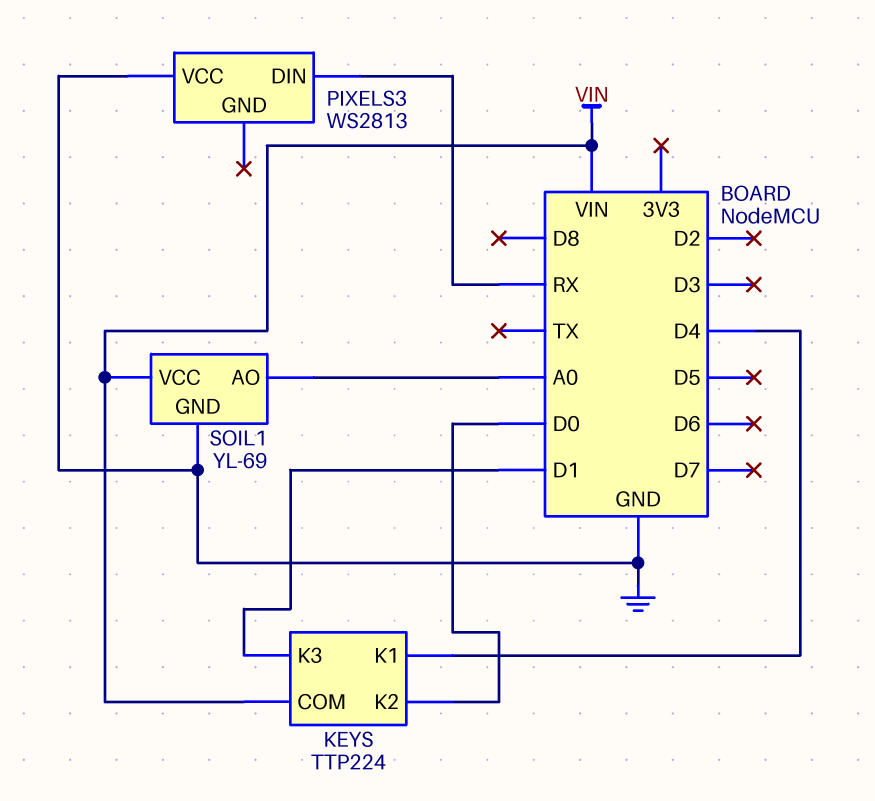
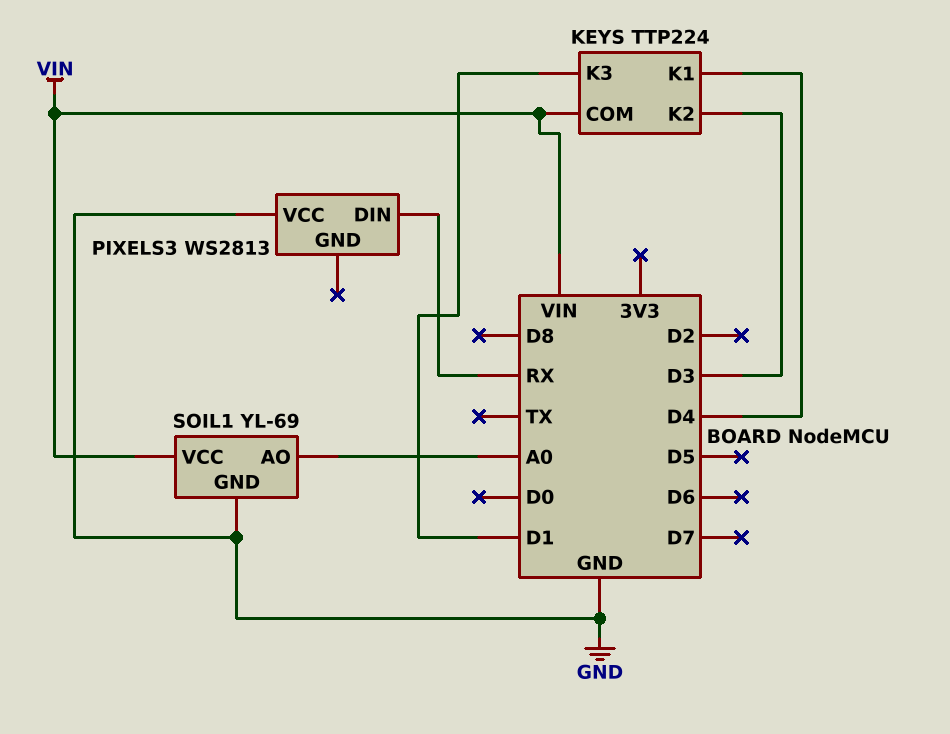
KEYS pin K2: D0 -> D3

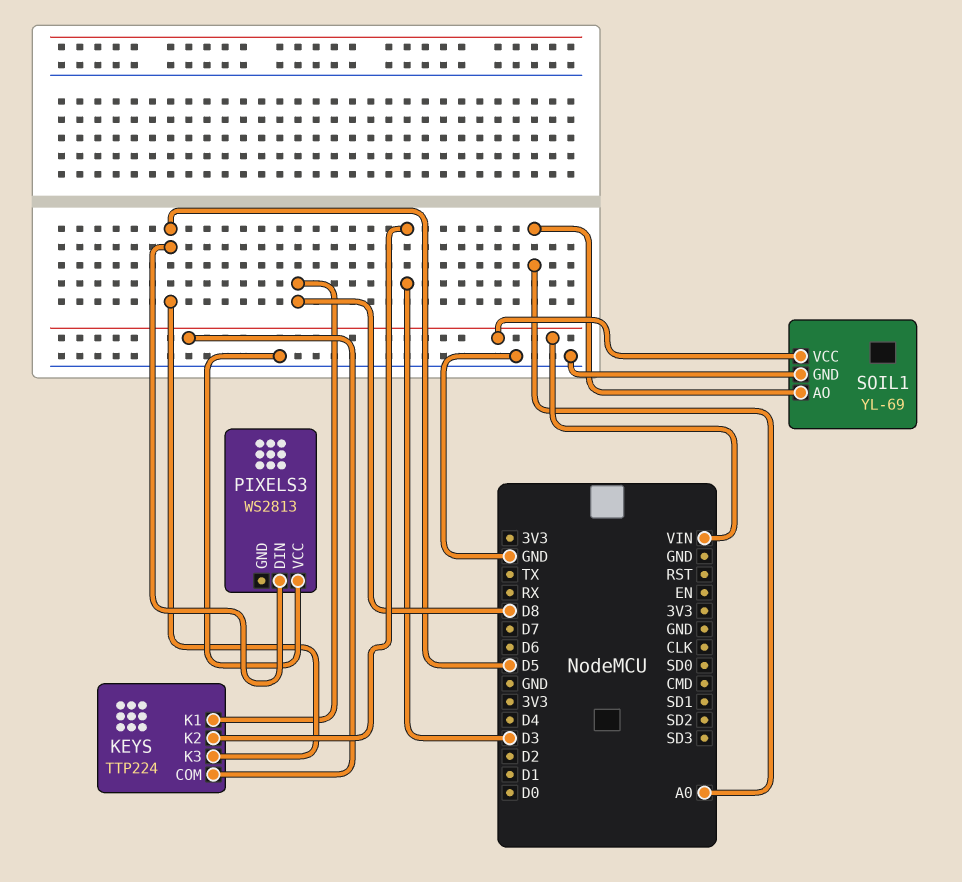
KEYS pin K1: D4 -> D8
KEYS pin K3: D1 -> D5
PIXELS3 pin DIN: RX -> D5

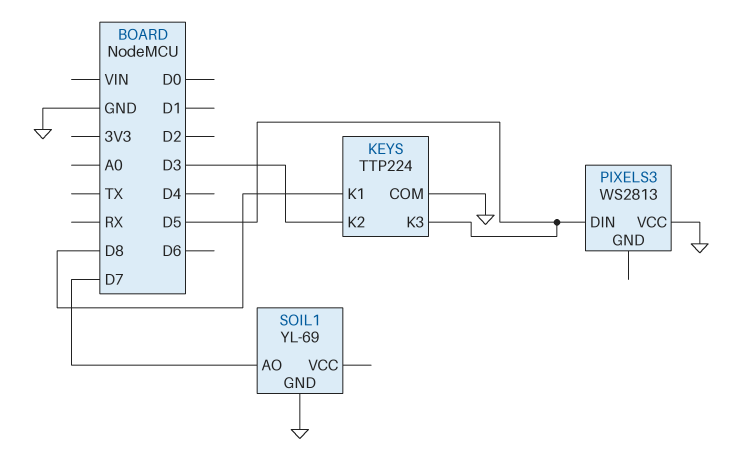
KEYS pin COM: VIN -> GND
SOIL1 pin AO: A0 -> D7
SOIL1 pin VCC: VIN -> none

